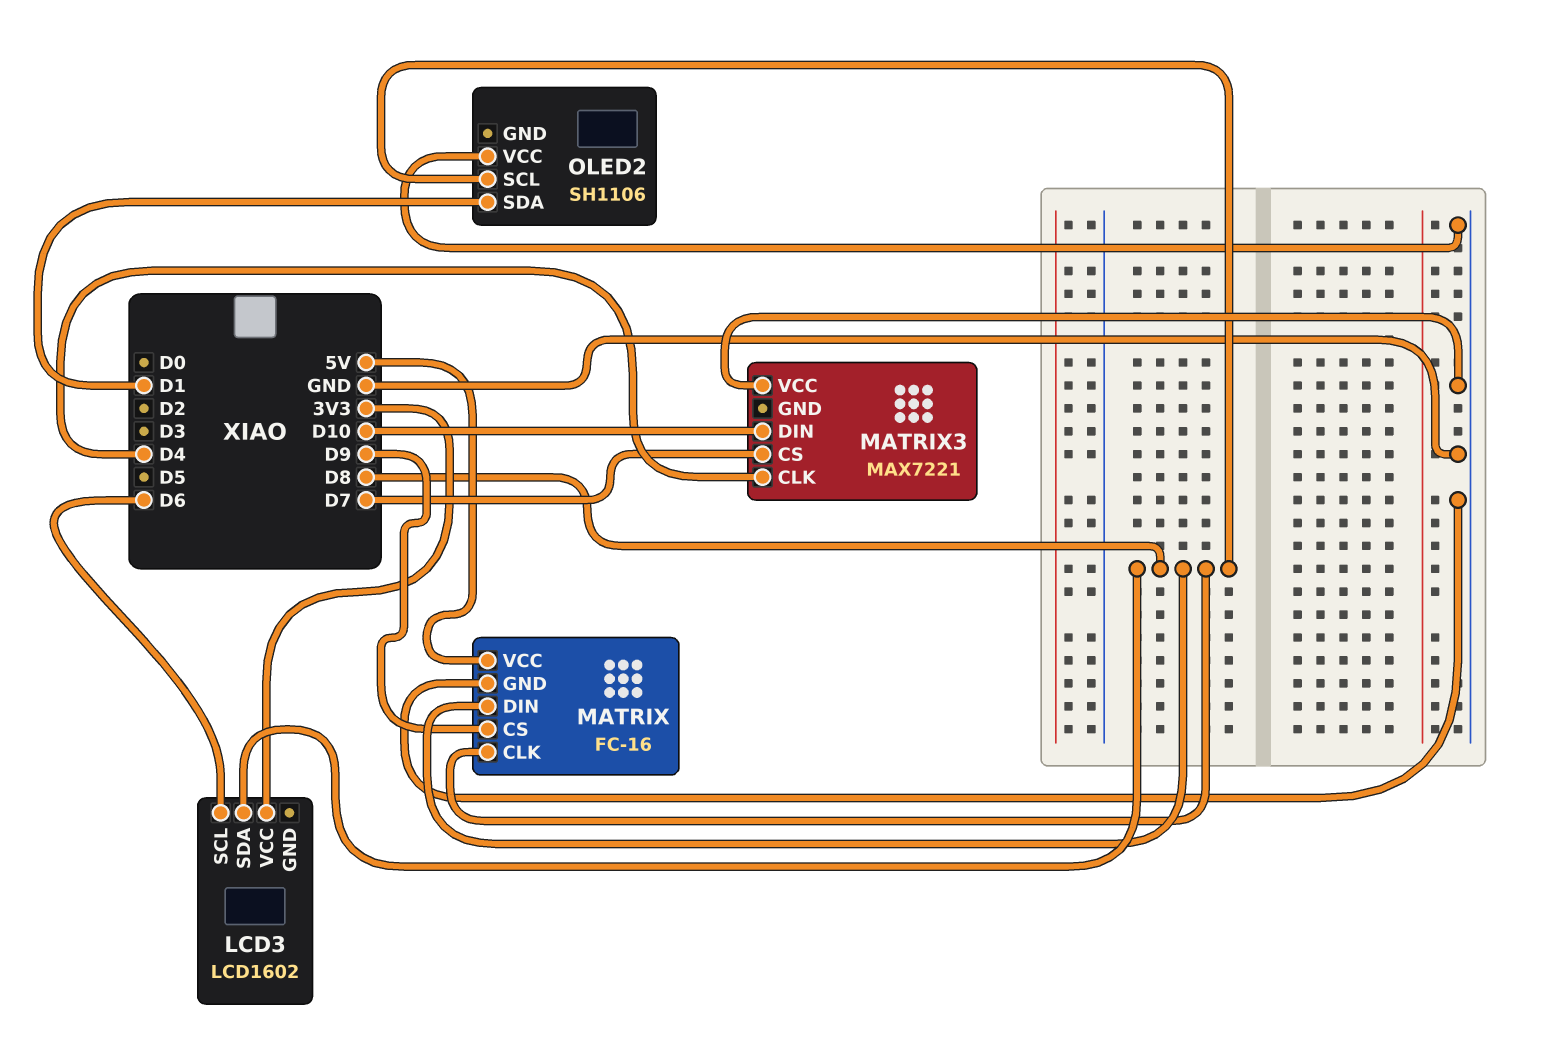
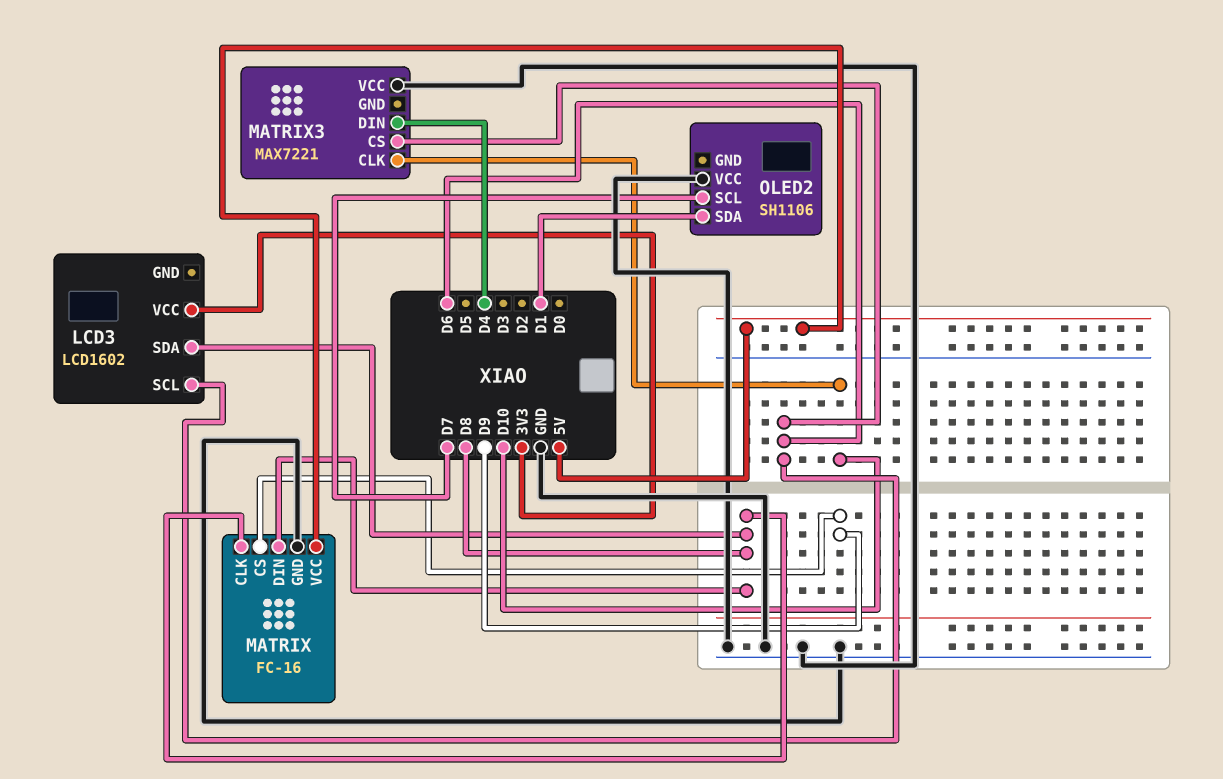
MATRIX3 pin CLK: D4 -> D10
MATRIX3 pin CS: D7 -> D6
MATRIX3 pin DIN: D10 -> D4
OLED2 pin SCL: D8 -> D7

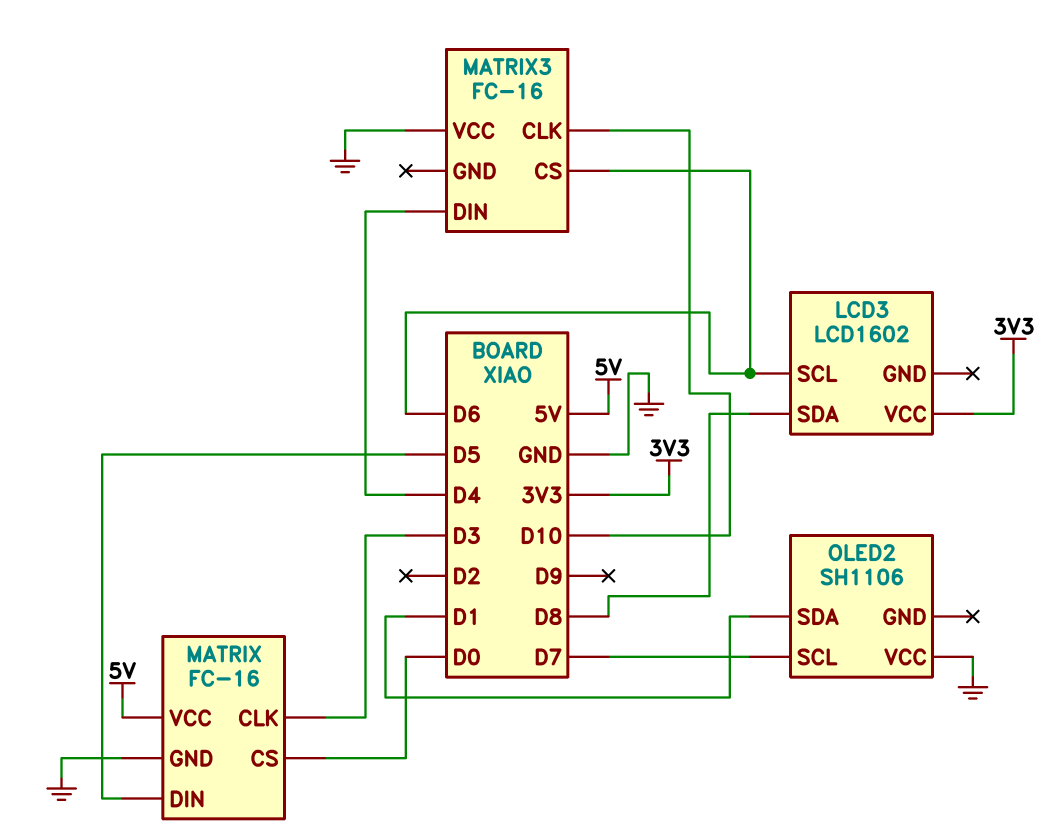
MATRIX pin CLK: D8 -> D3
MATRIX pin CS: D9 -> D0
MATRIX pin DIN: D8 -> D5
MATRIX3: MAX7221 -> FC-16

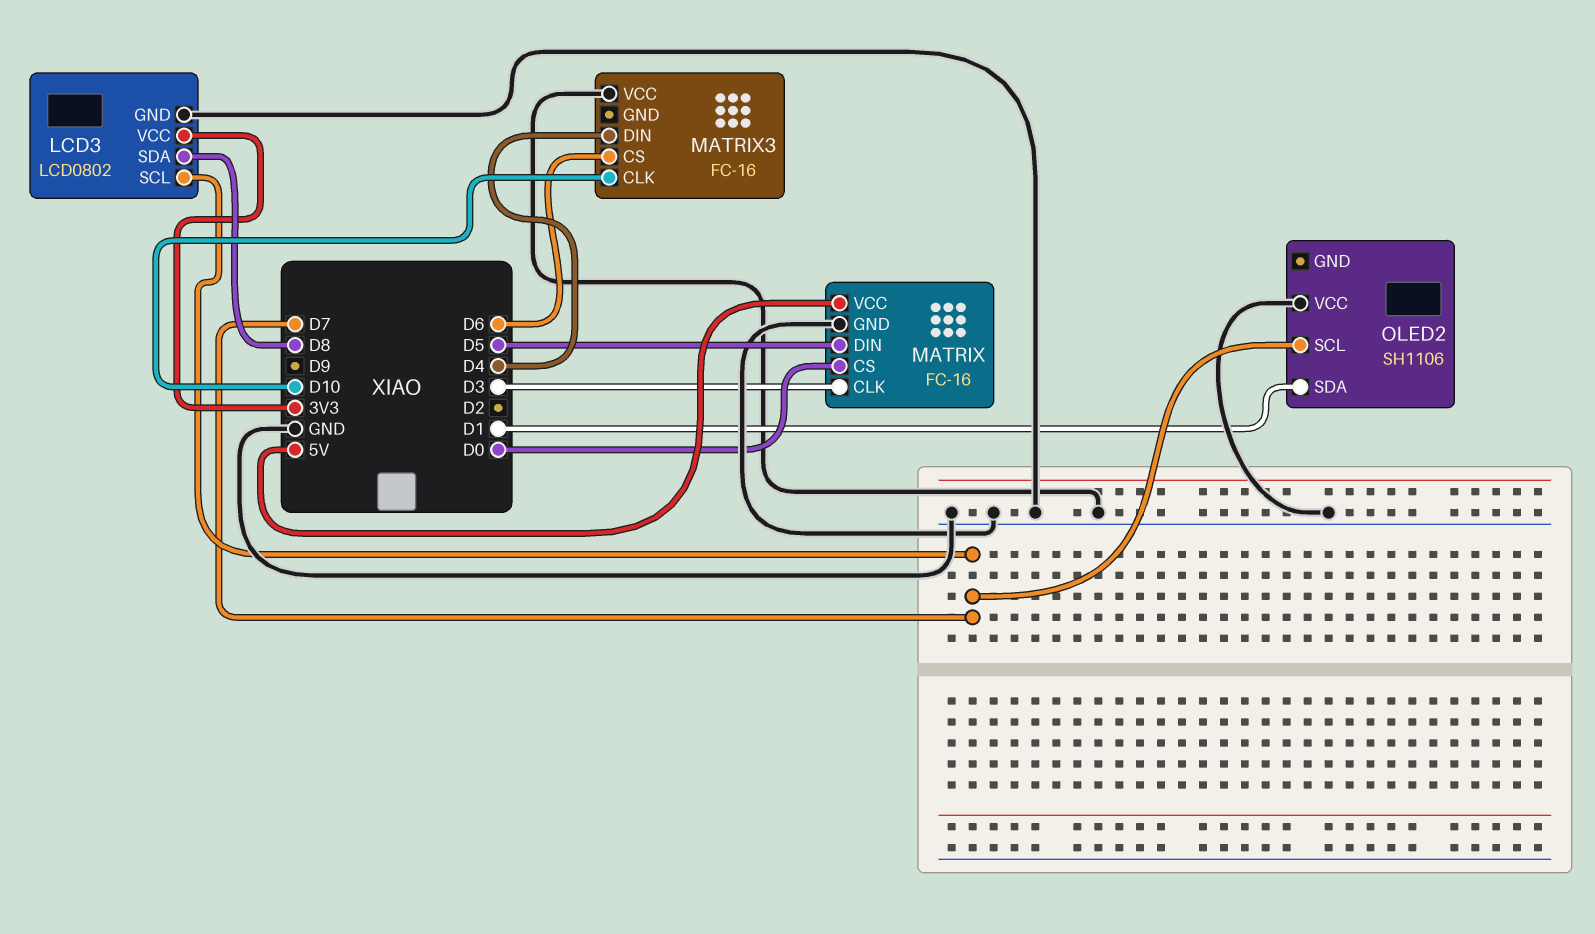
LCD3: LCD1602 -> LCD0802
LCD3 pin GND: none -> GND
LCD3 pin SCL: D6 -> D7

